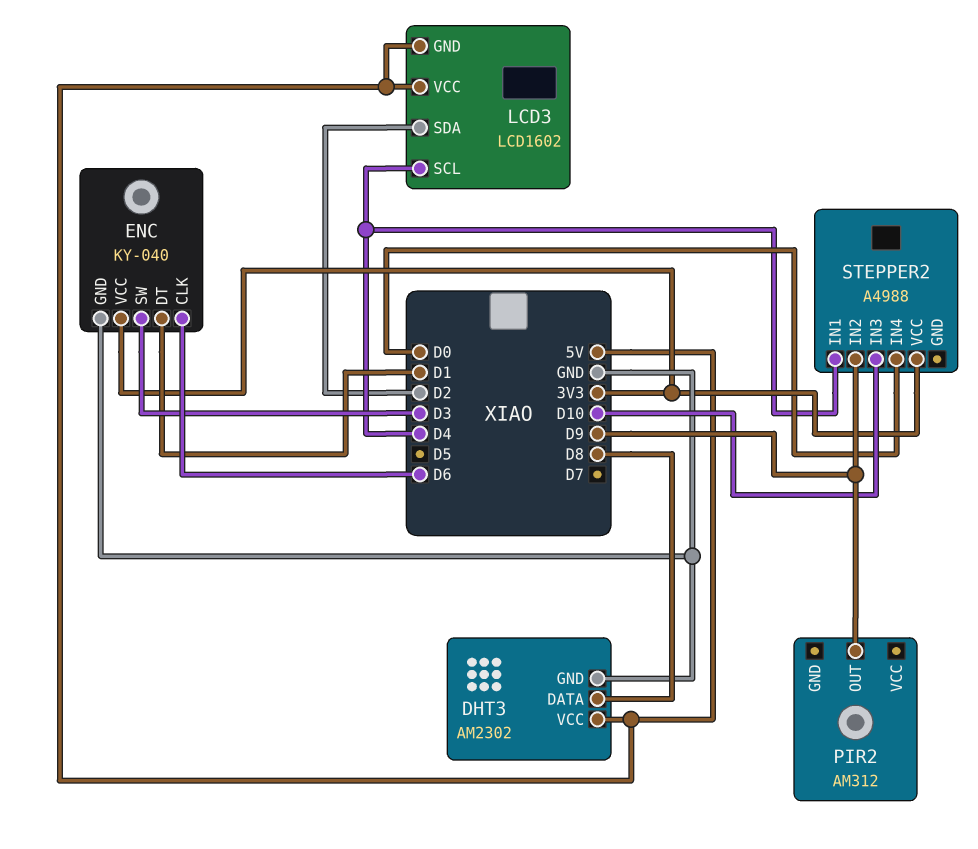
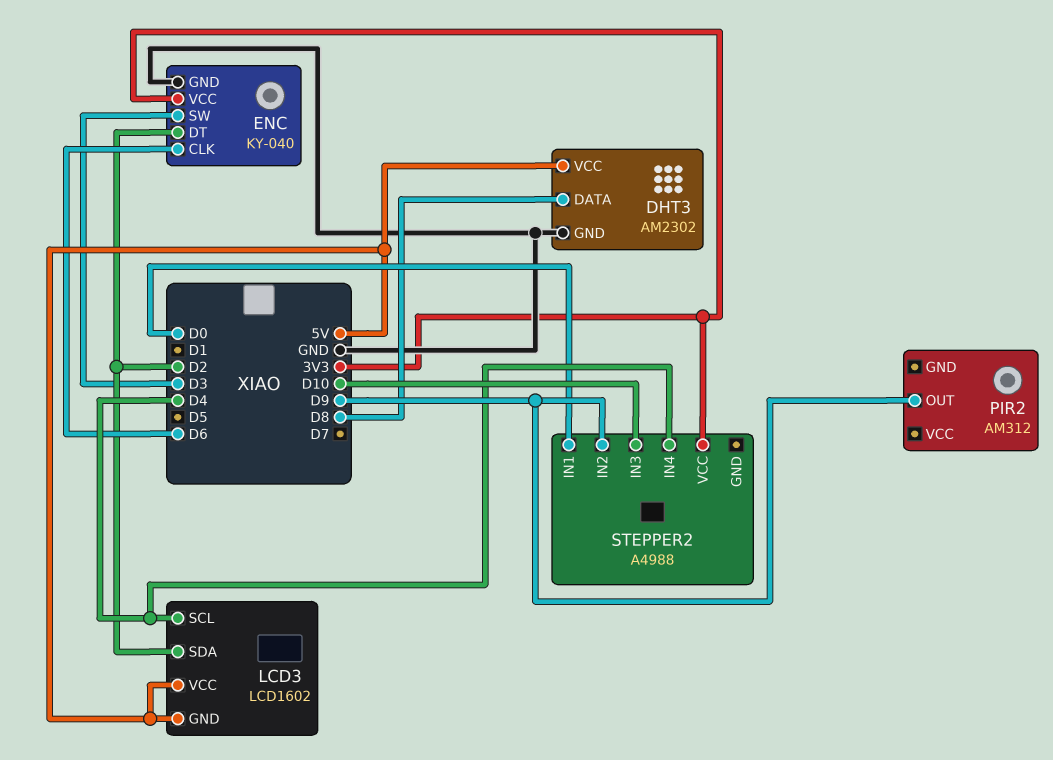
ENC pin DT: D1 -> D2
STEPPER2 pin IN1: D4 -> D0
STEPPER2 pin IN4: D0 -> D4

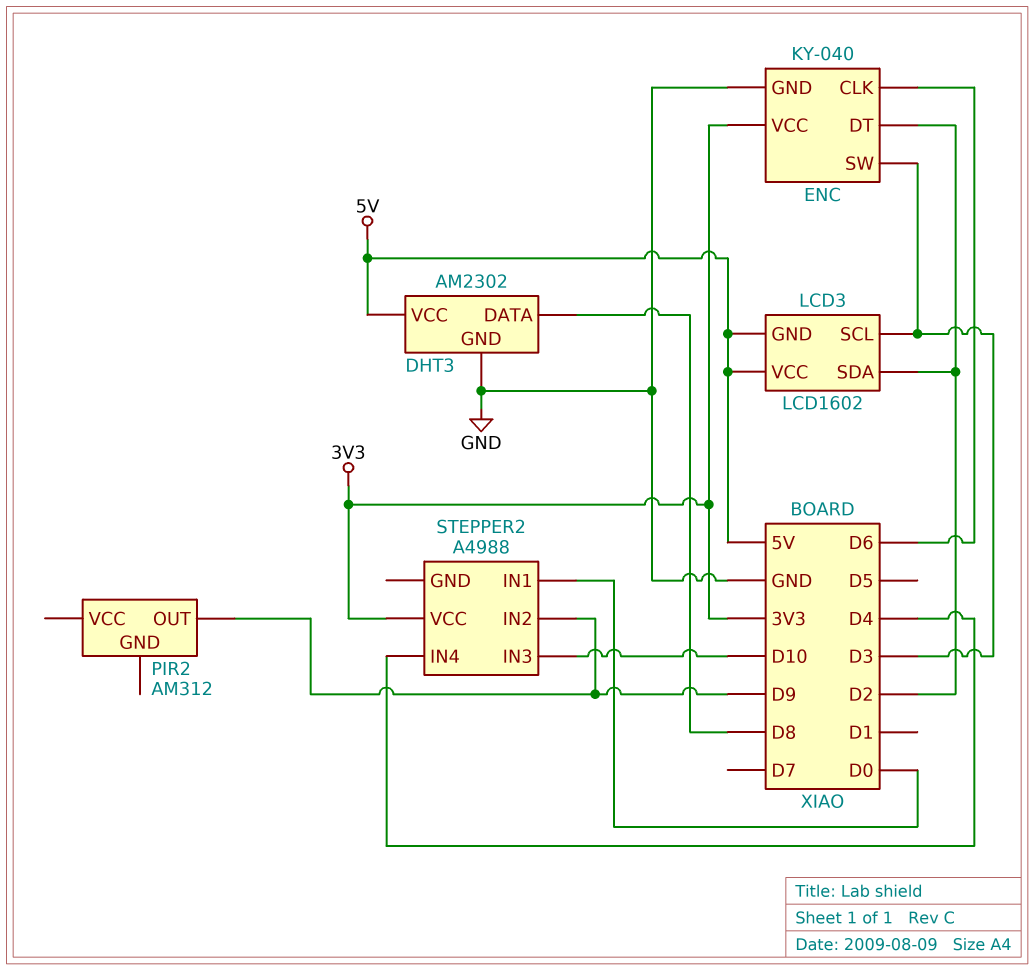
LCD3 pin SCL: D4 -> D3

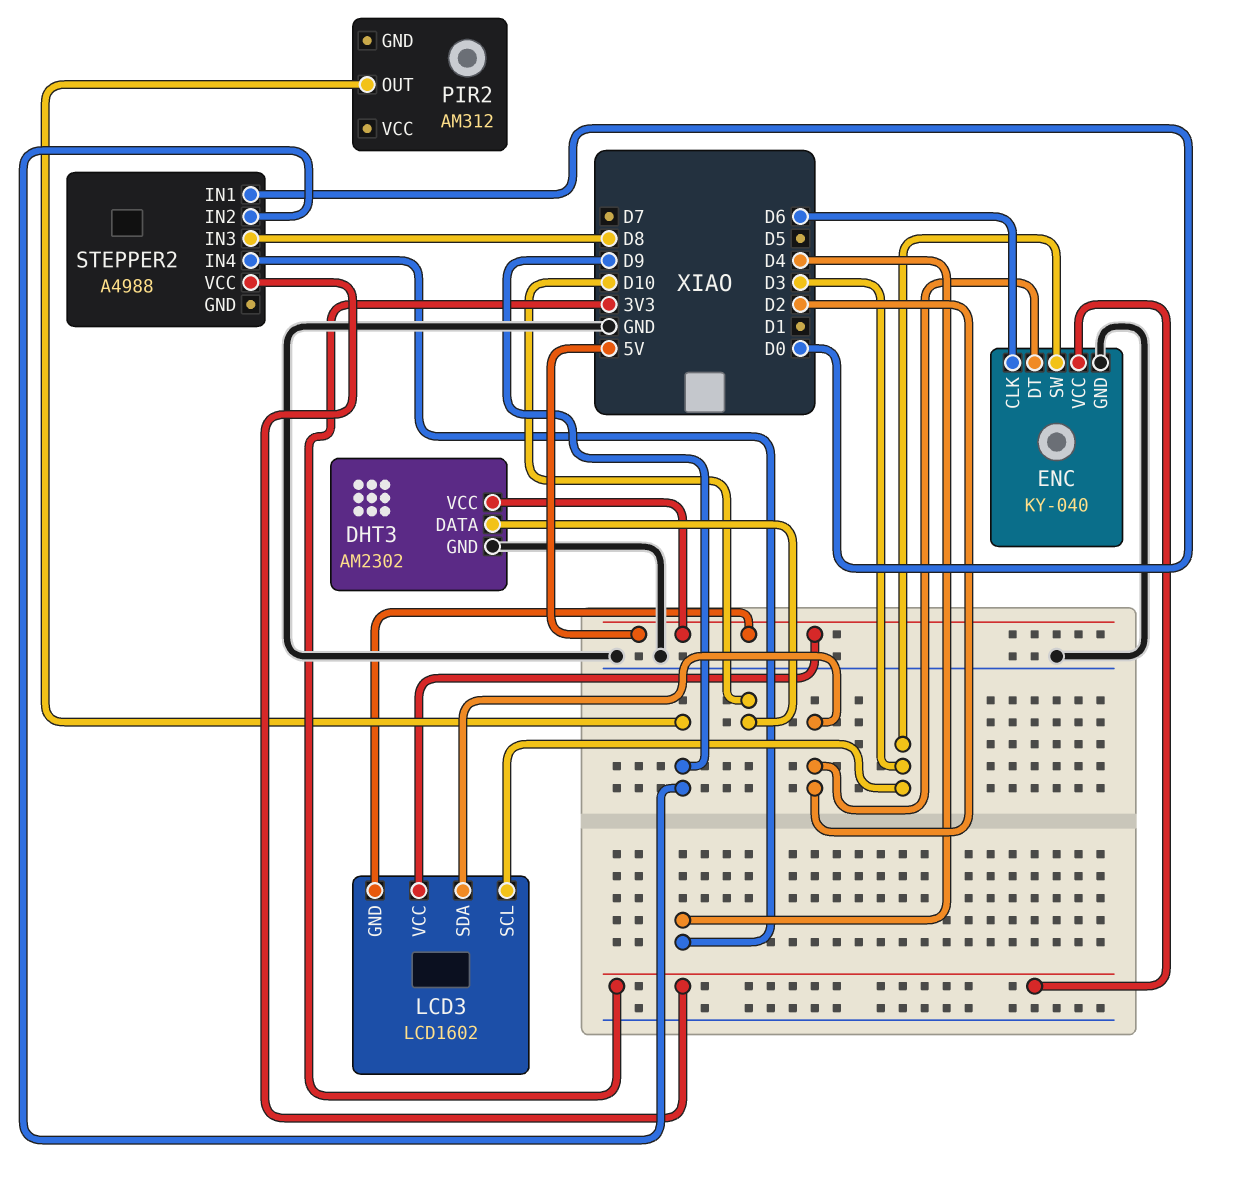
DHT3 pin DATA: D8 -> D10
STEPPER2 pin IN3: D10 -> D8

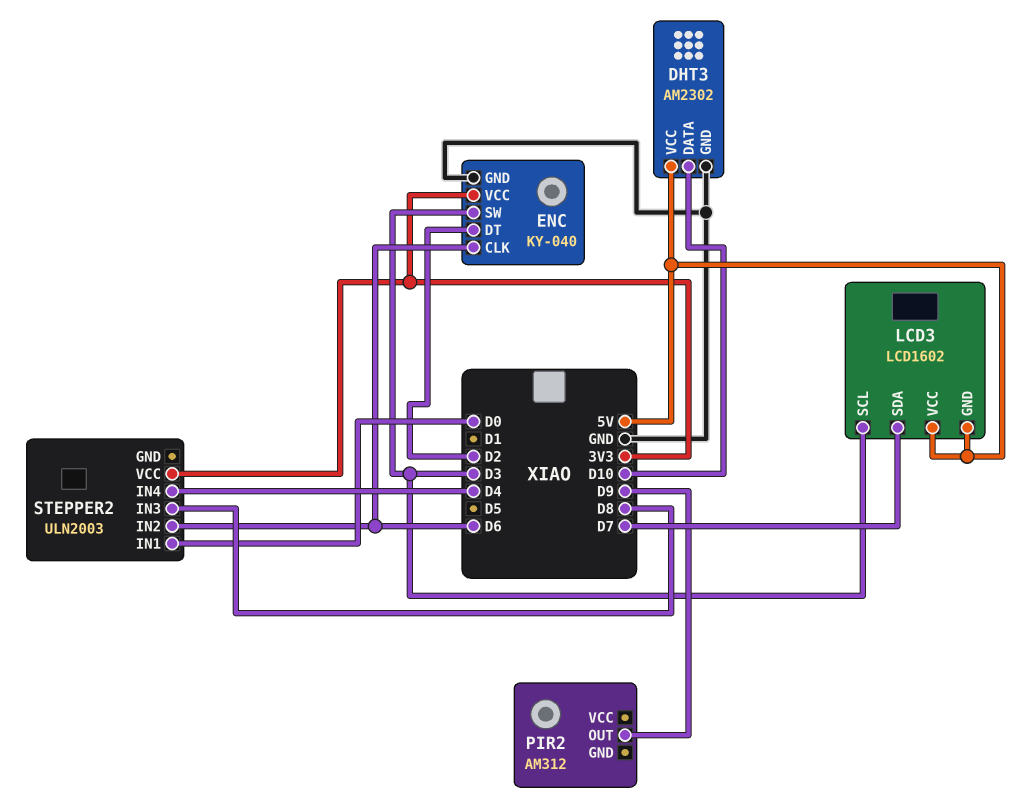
LCD3 pin SDA: D2 -> D7
STEPPER2: A4988 -> ULN2003
STEPPER2 pin IN2: D9 -> D6

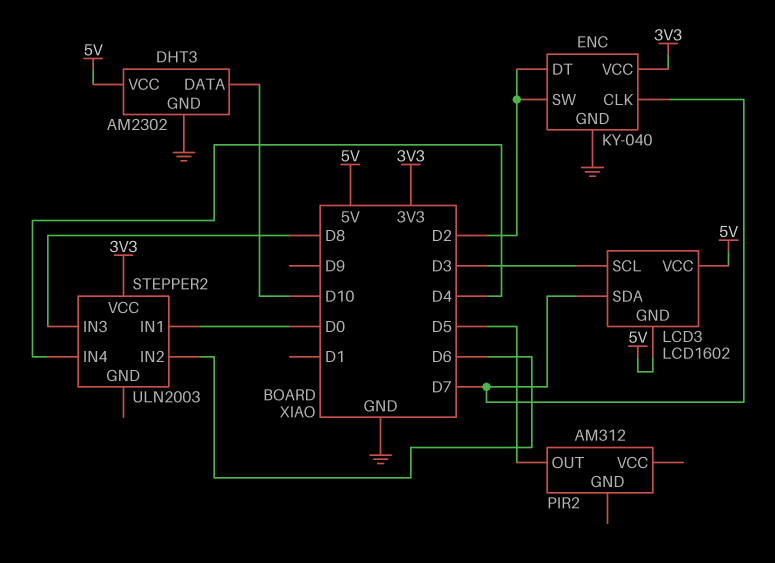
ENC pin CLK: D6 -> D7
ENC pin SW: D3 -> D2
PIR2 pin OUT: D9 -> D5

